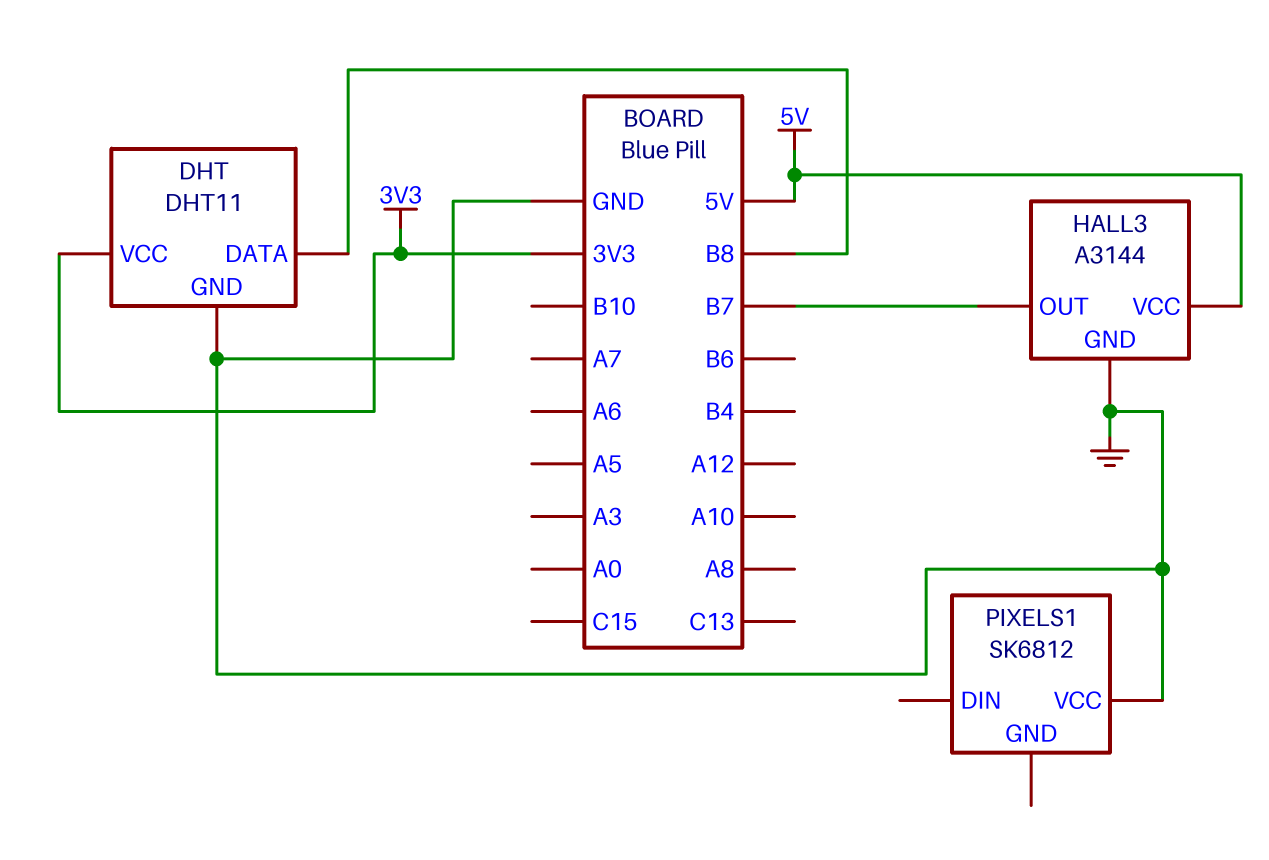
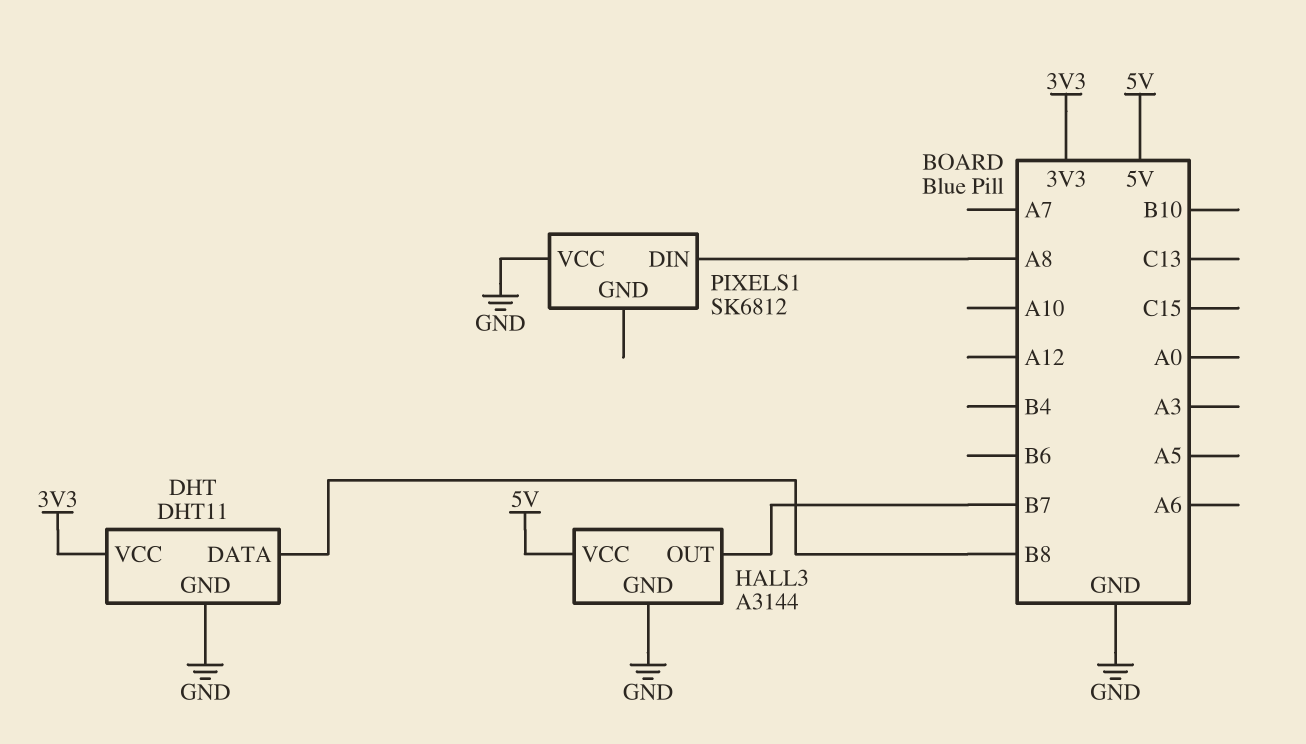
PIXELS1 pin DIN: none -> A8

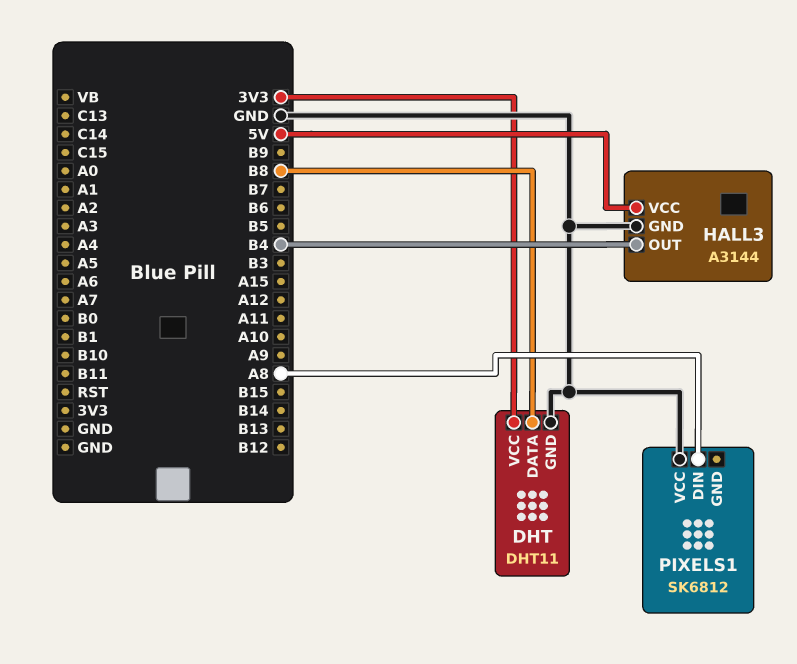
HALL3 pin OUT: B7 -> B4

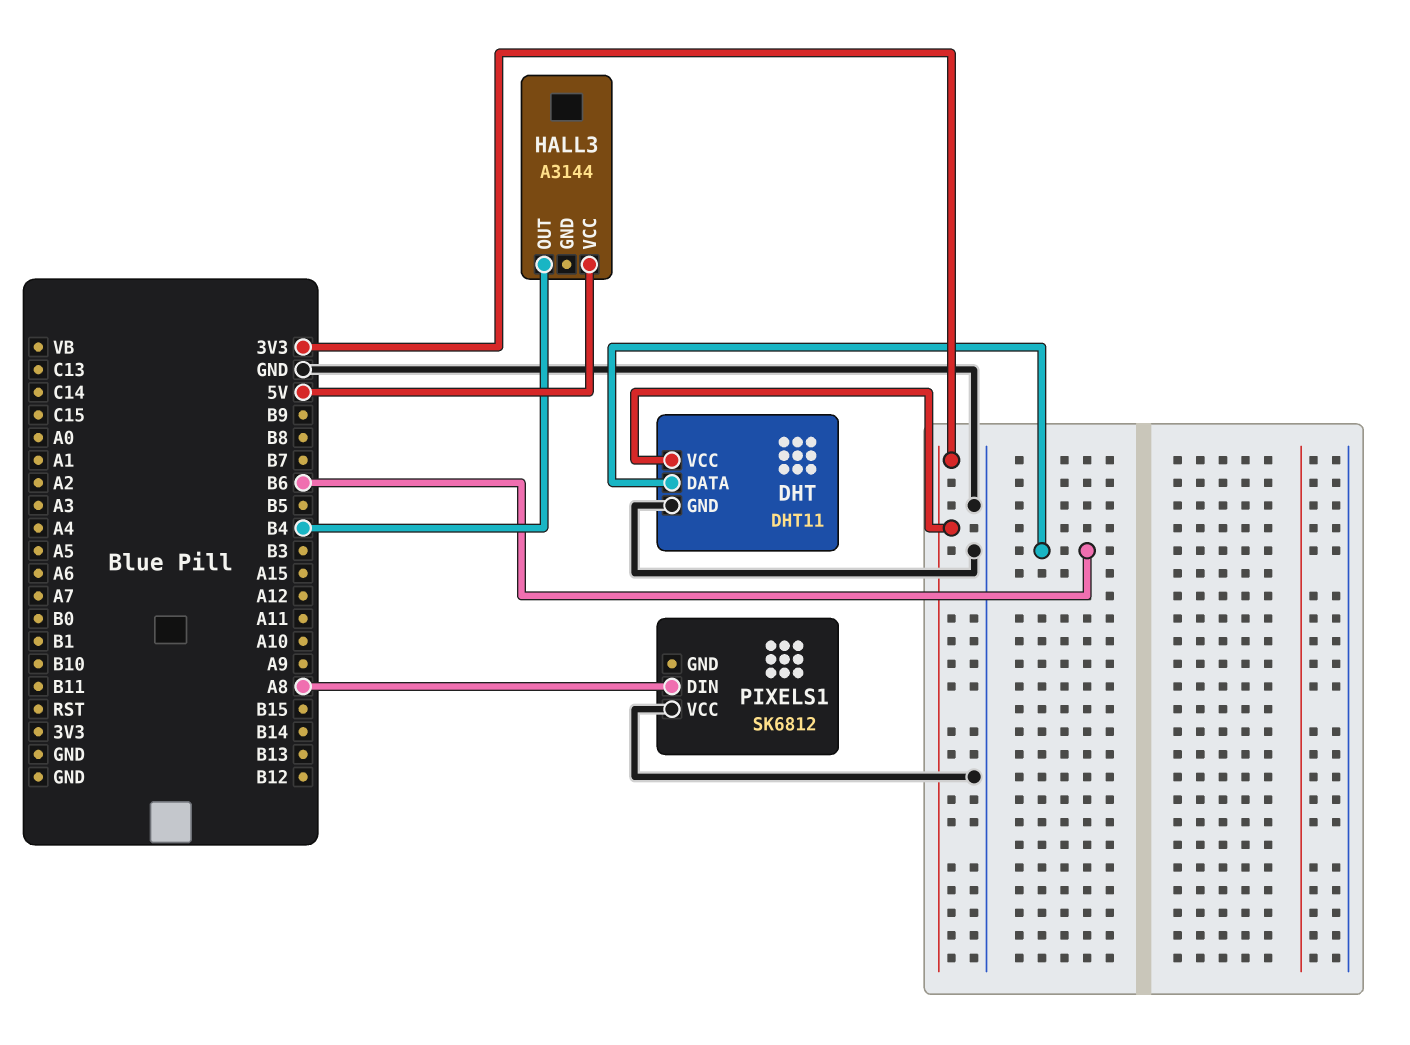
DHT pin DATA: B8 -> B6
HALL3 pin GND: GND -> none

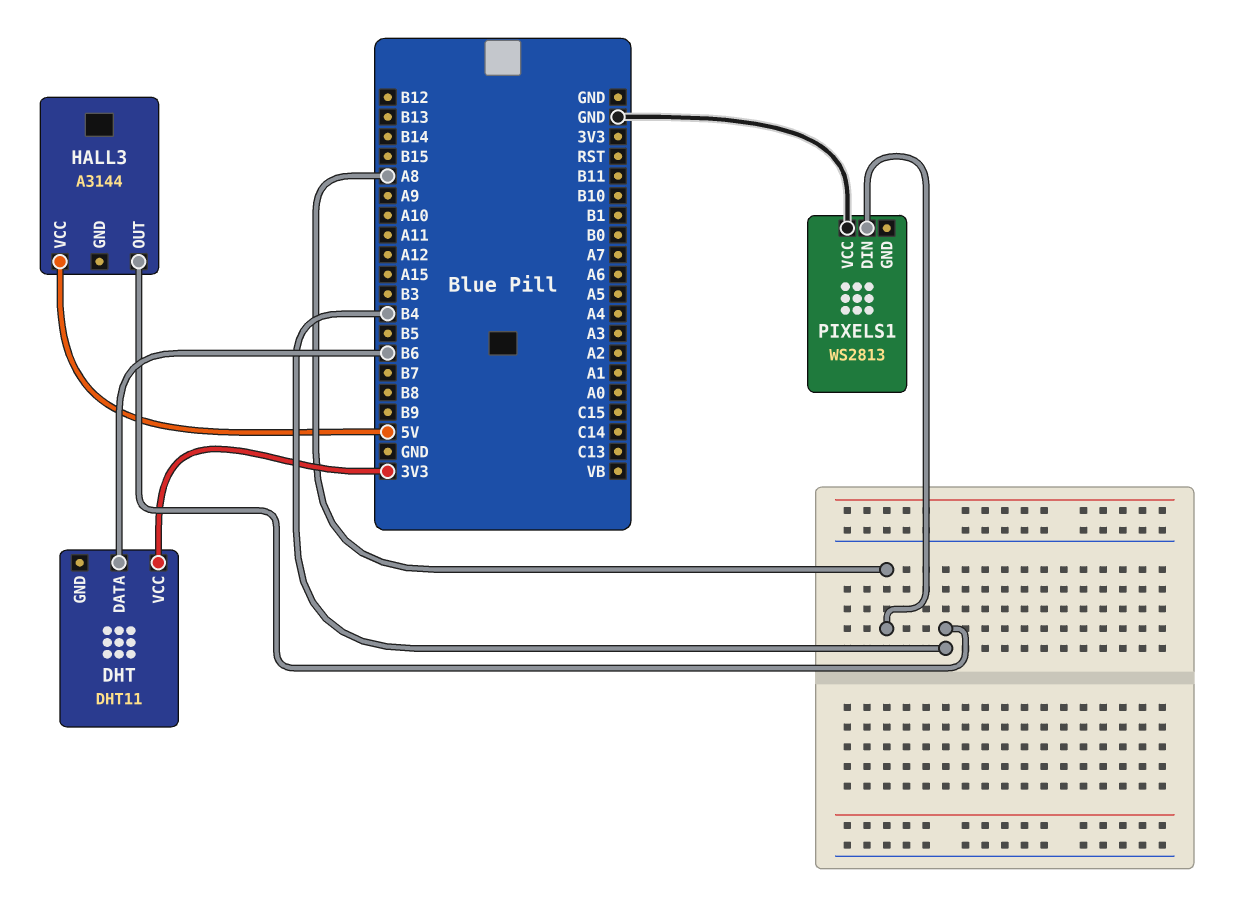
DHT pin GND: GND -> none
PIXELS1: SK6812 -> WS2813

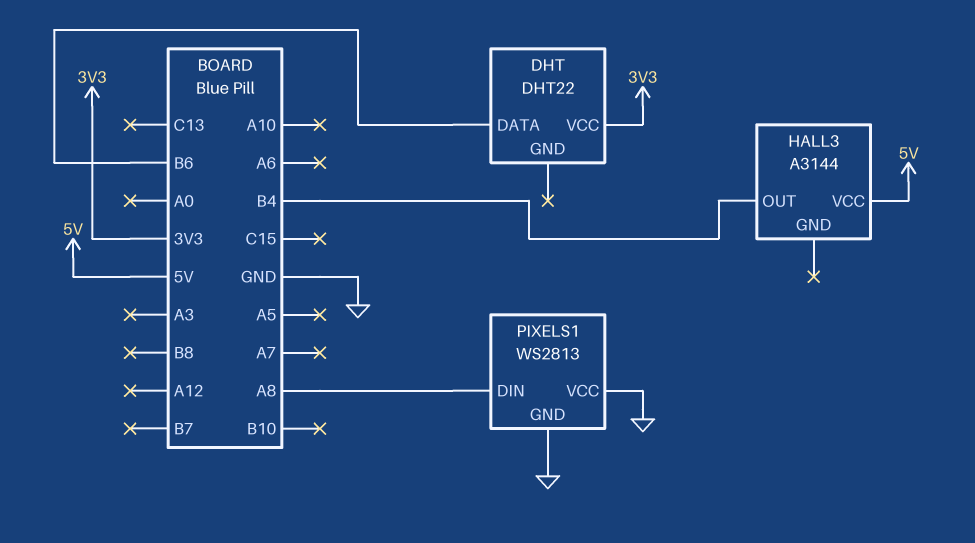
DHT: DHT11 -> DHT22
PIXELS1 pin GND: none -> GND

